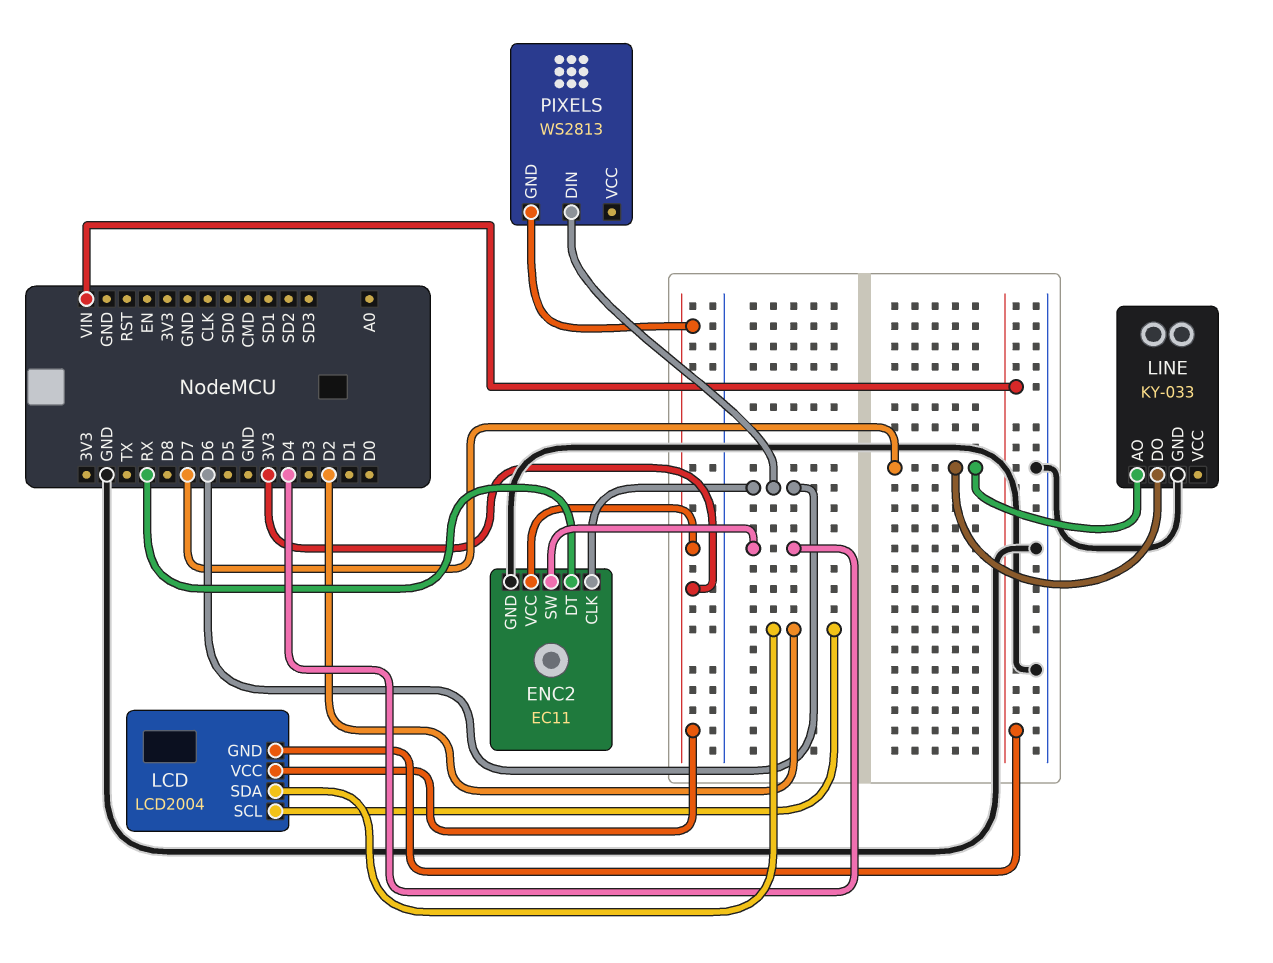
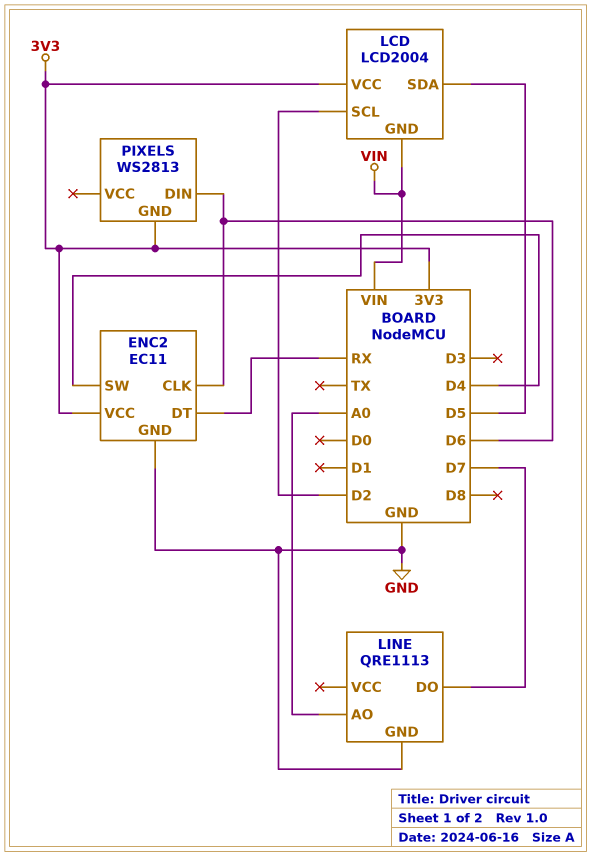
LCD pin SDA: D2 -> D5
LINE: KY-033 -> QRE1113
LINE pin AO: D7 -> A0

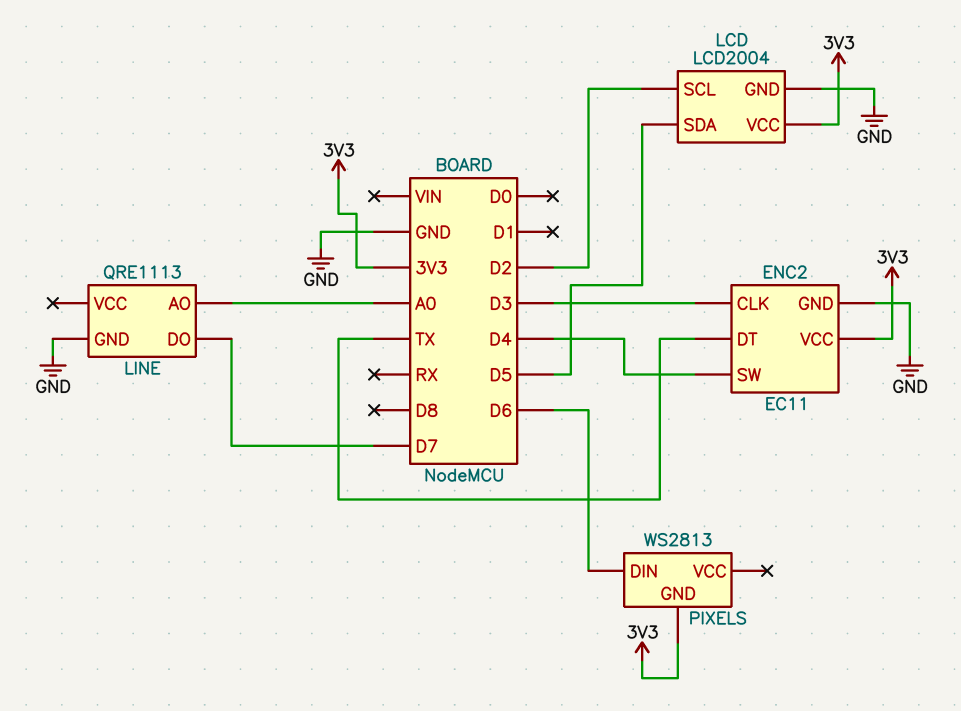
ENC2 pin CLK: D6 -> D3
ENC2 pin DT: RX -> TX
LCD pin GND: VIN -> GND

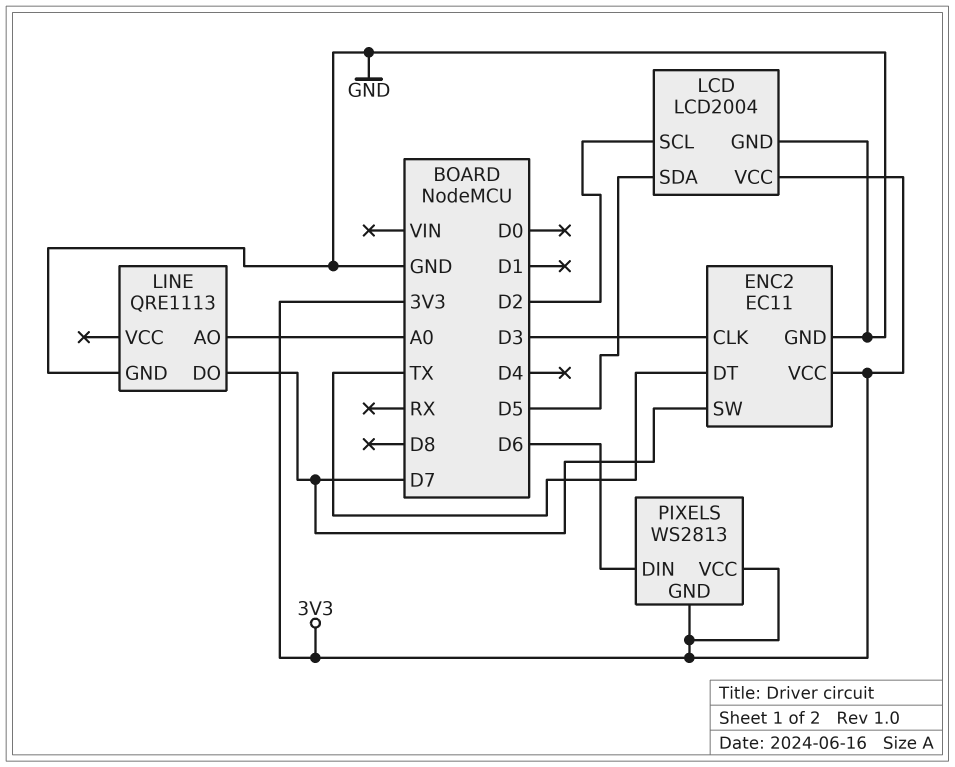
ENC2 pin SW: D4 -> D7
PIXELS pin VCC: none -> 3V3

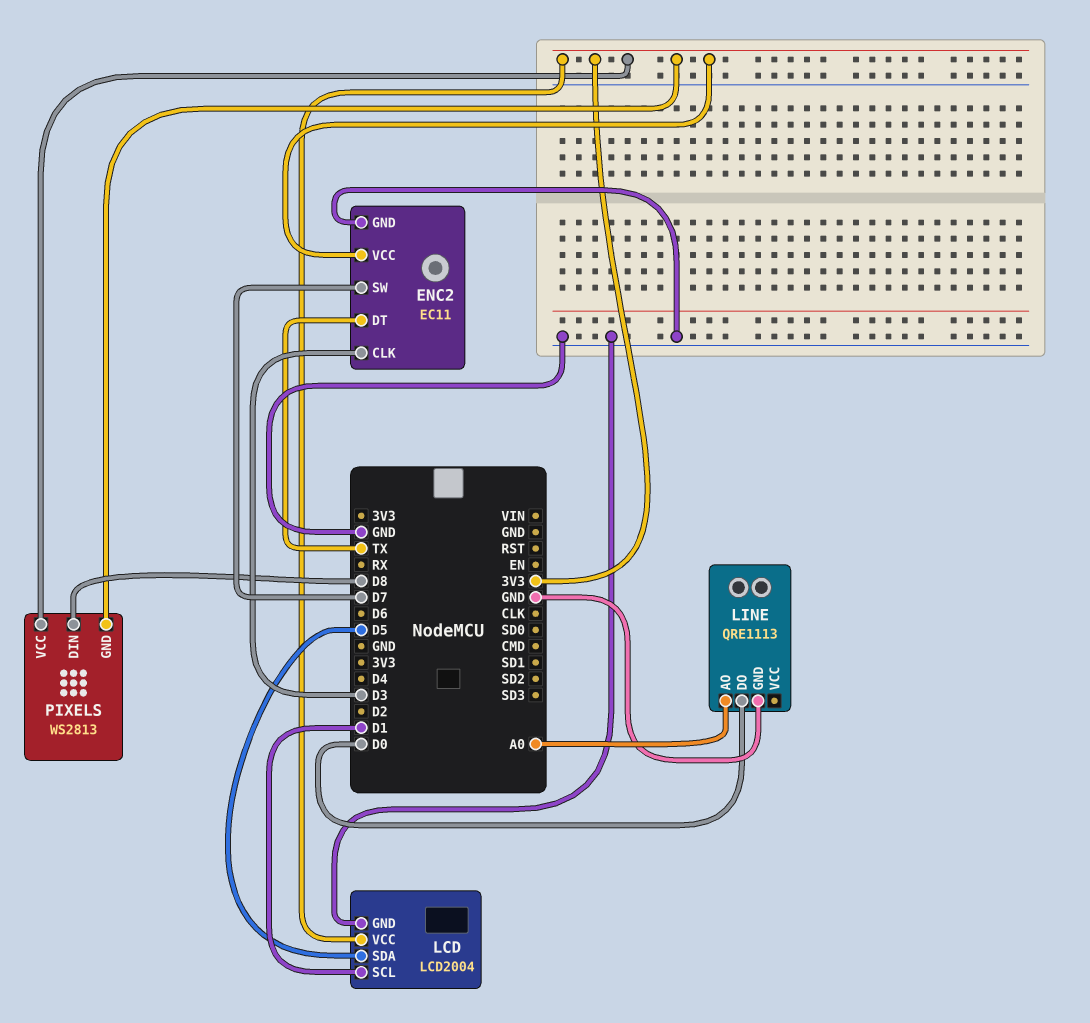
LCD pin SCL: D2 -> D1
LINE pin DO: D7 -> D0
PIXELS pin DIN: D6 -> D8

